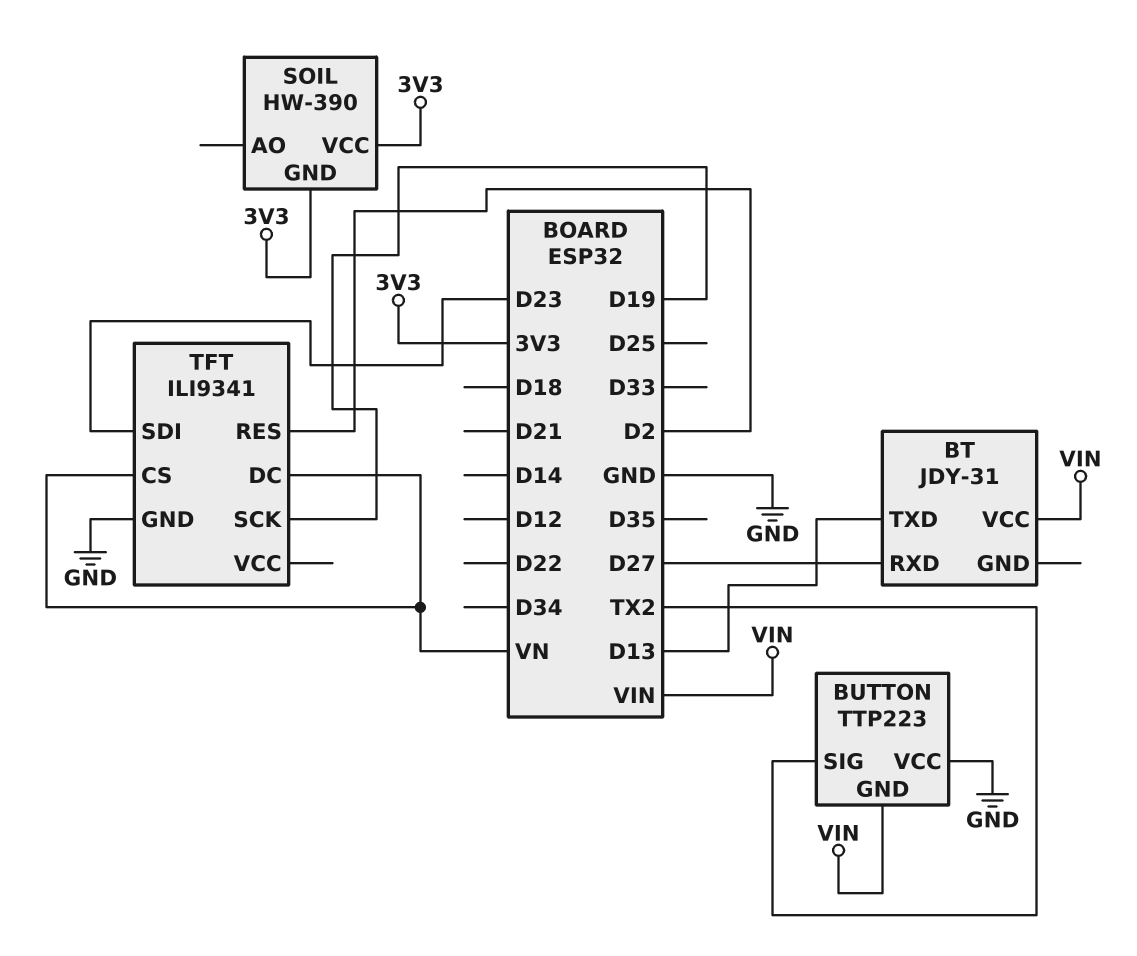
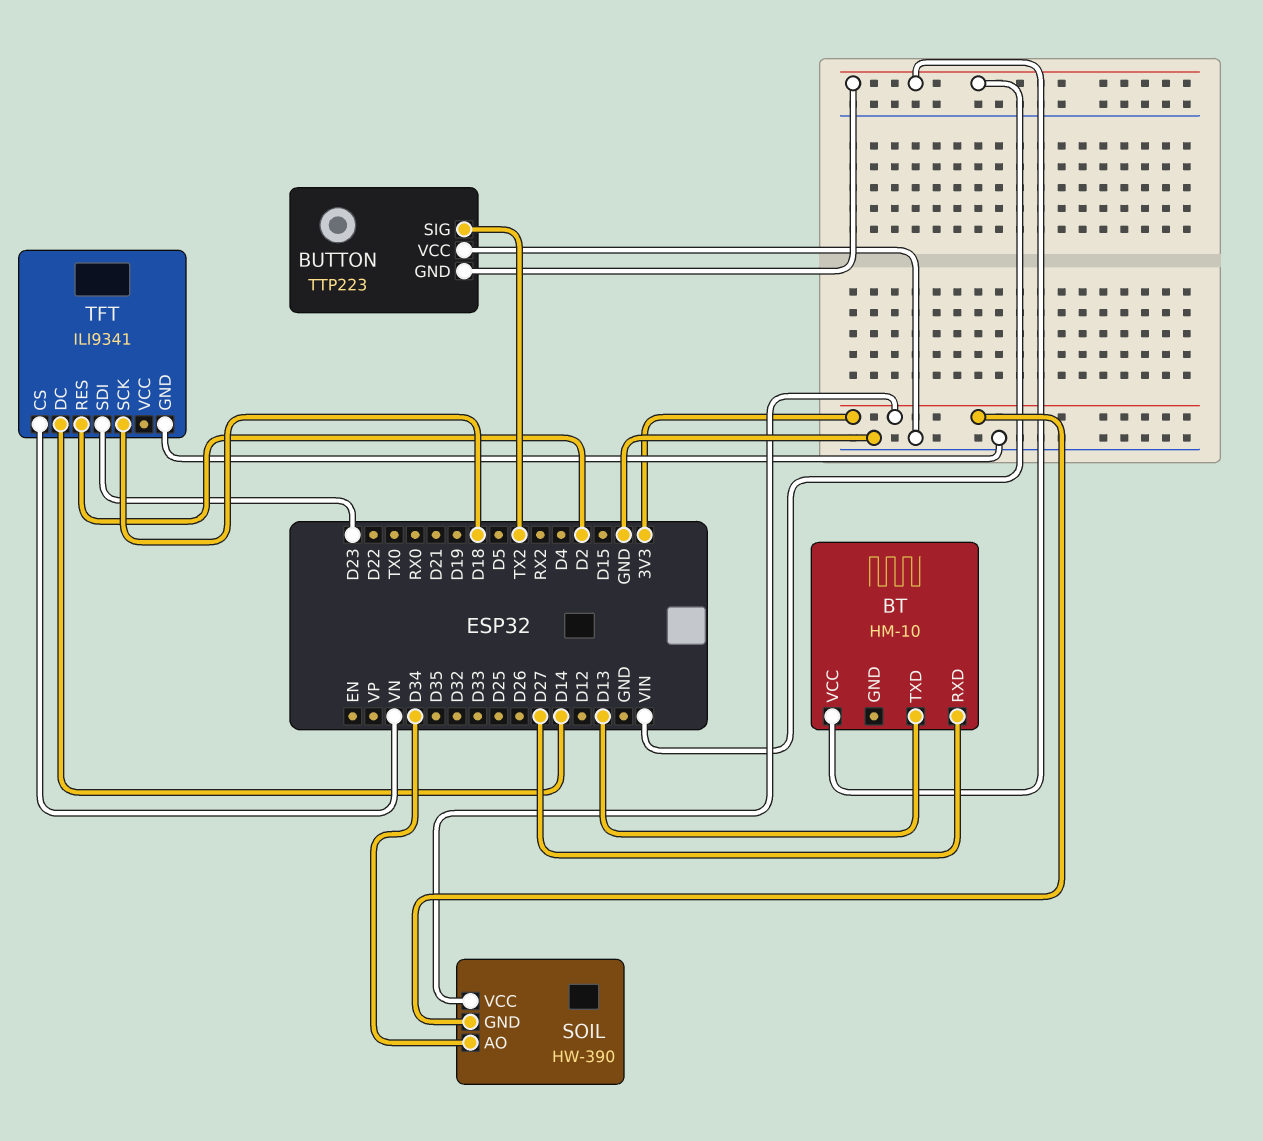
BT: JDY-31 -> HM-10
SOIL pin AO: none -> D34
TFT pin DC: VN -> D14
TFT pin SCK: D19 -> D18

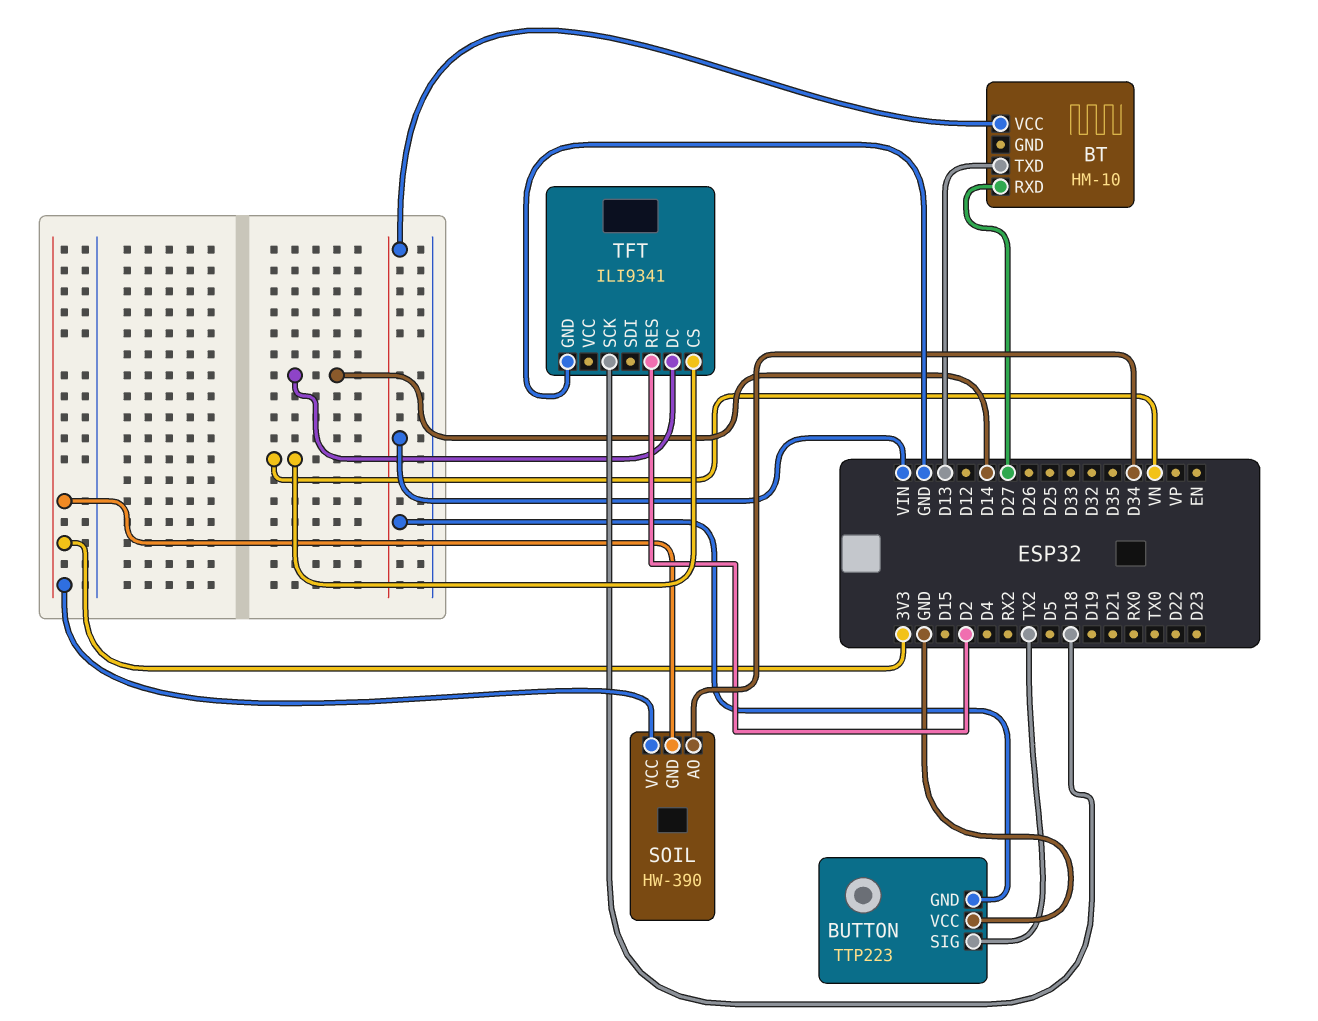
TFT pin SDI: D23 -> none

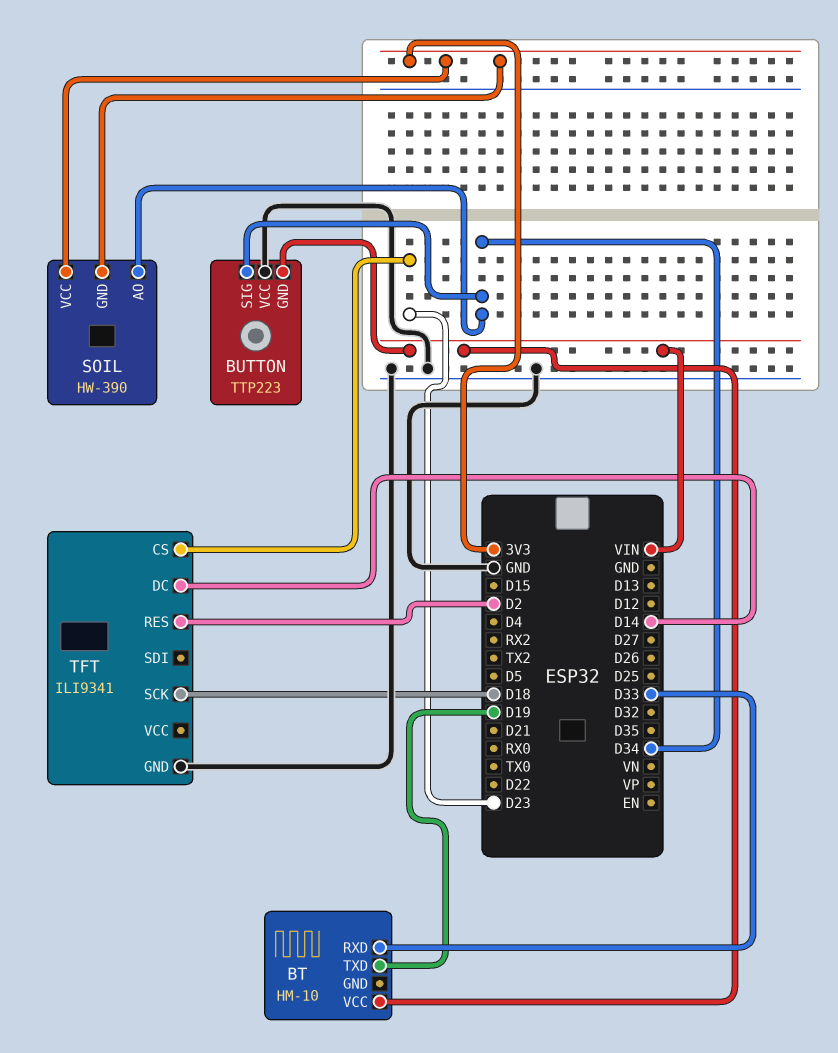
BT pin RXD: D27 -> D33
BT pin TXD: D13 -> D19
BUTTON pin SIG: TX2 -> D34
TFT pin CS: VN -> D23

